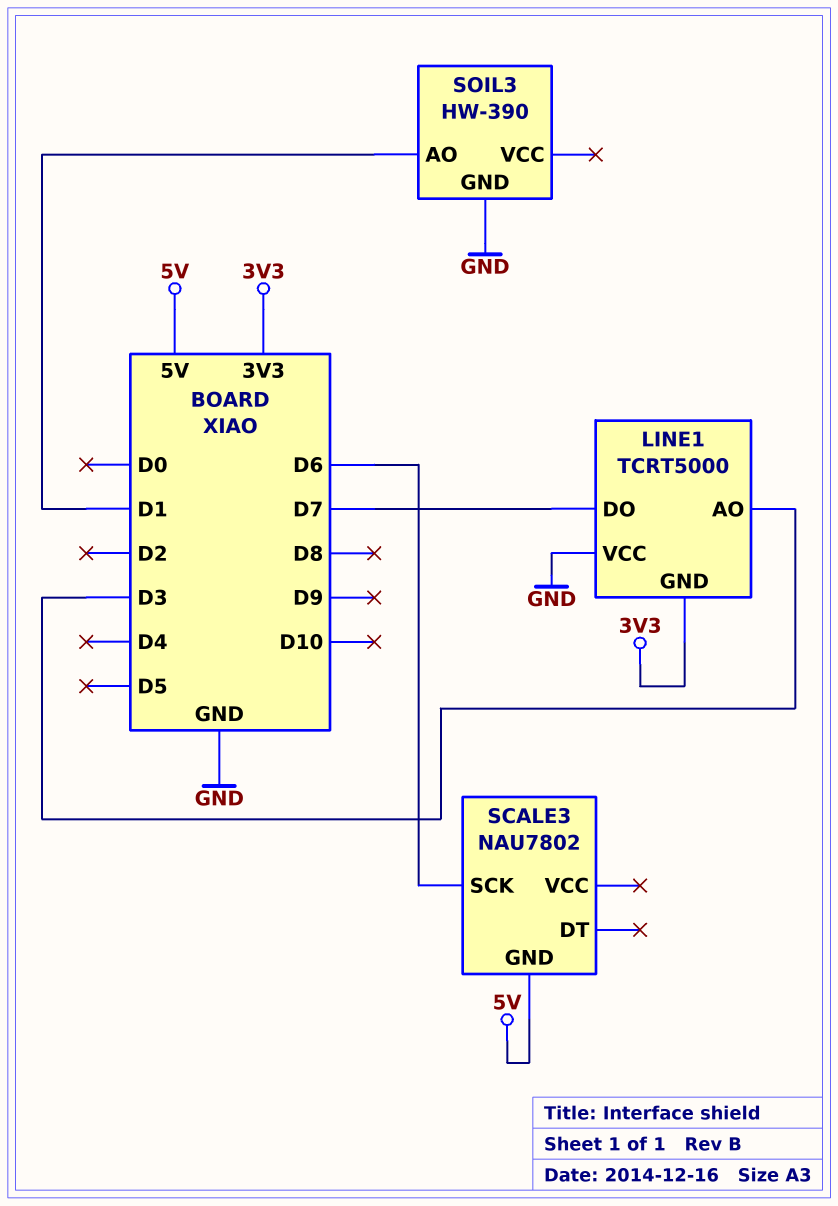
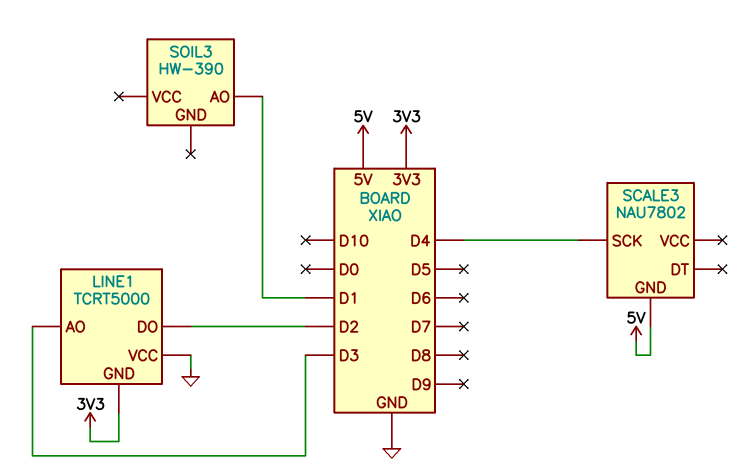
LINE1 pin DO: D7 -> D2
SCALE3 pin SCK: D6 -> D4
SOIL3 pin GND: GND -> none

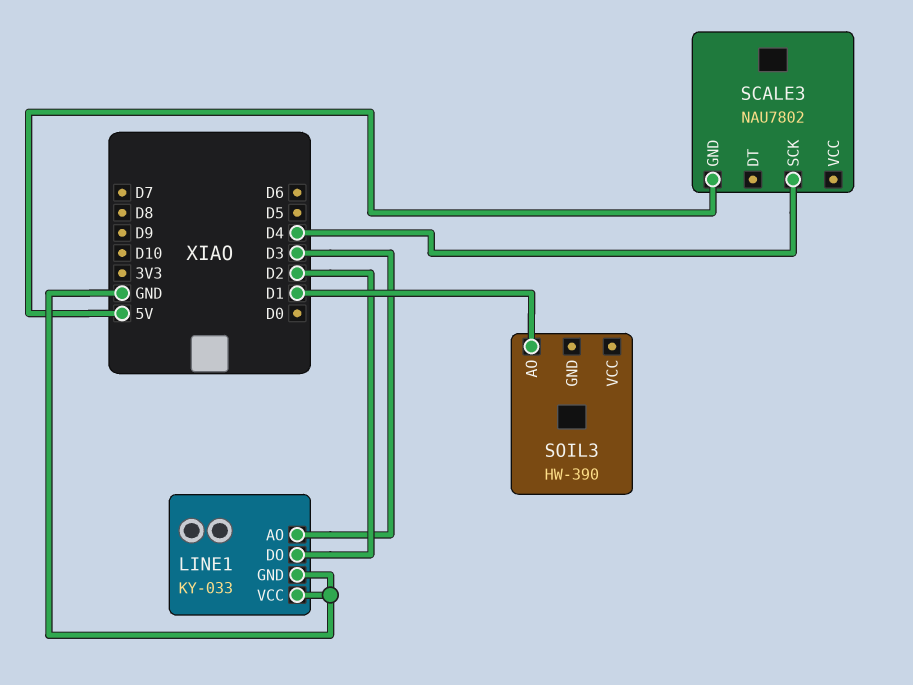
LINE1: TCRT5000 -> KY-033
LINE1 pin GND: 3V3 -> GND

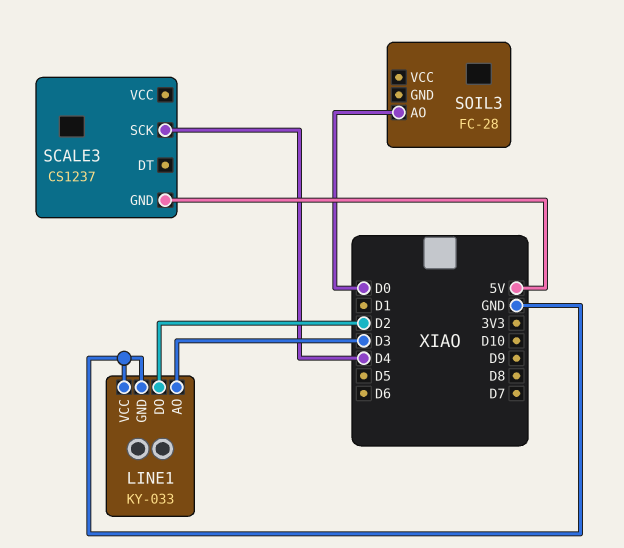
SCALE3: NAU7802 -> CS1237
SOIL3: HW-390 -> FC-28
SOIL3 pin AO: D1 -> D0

